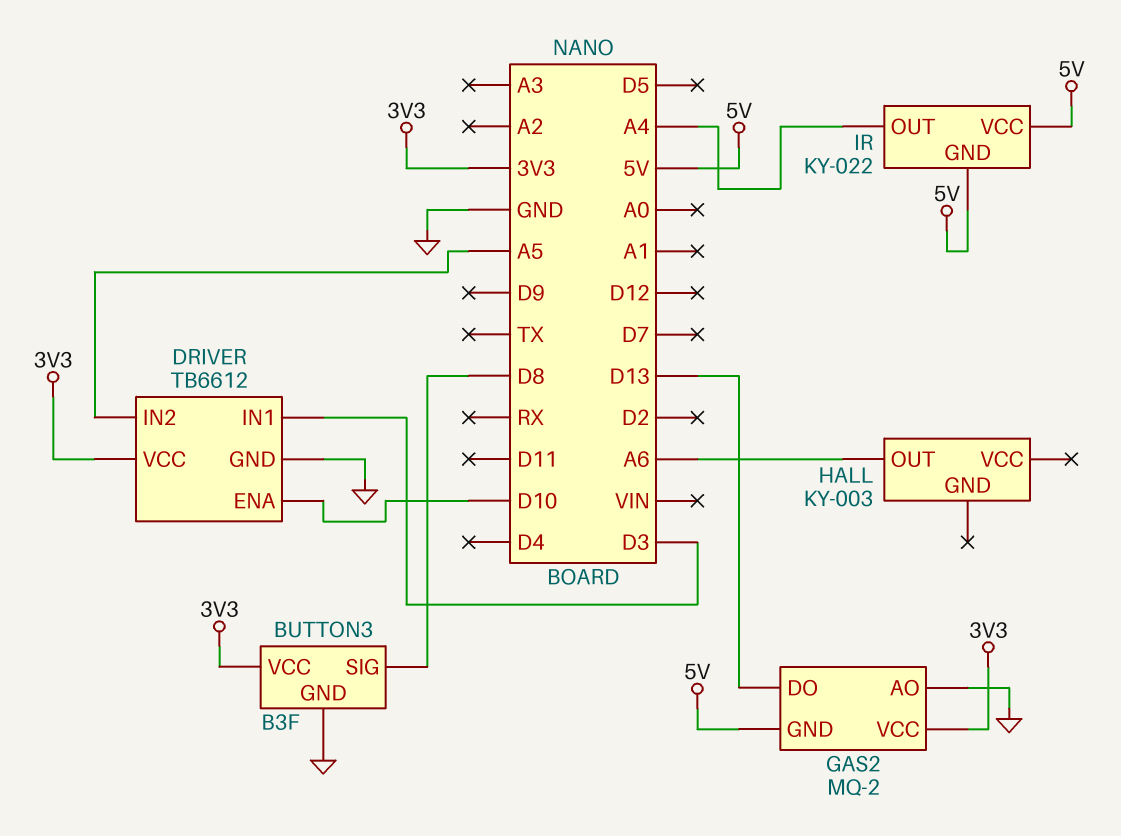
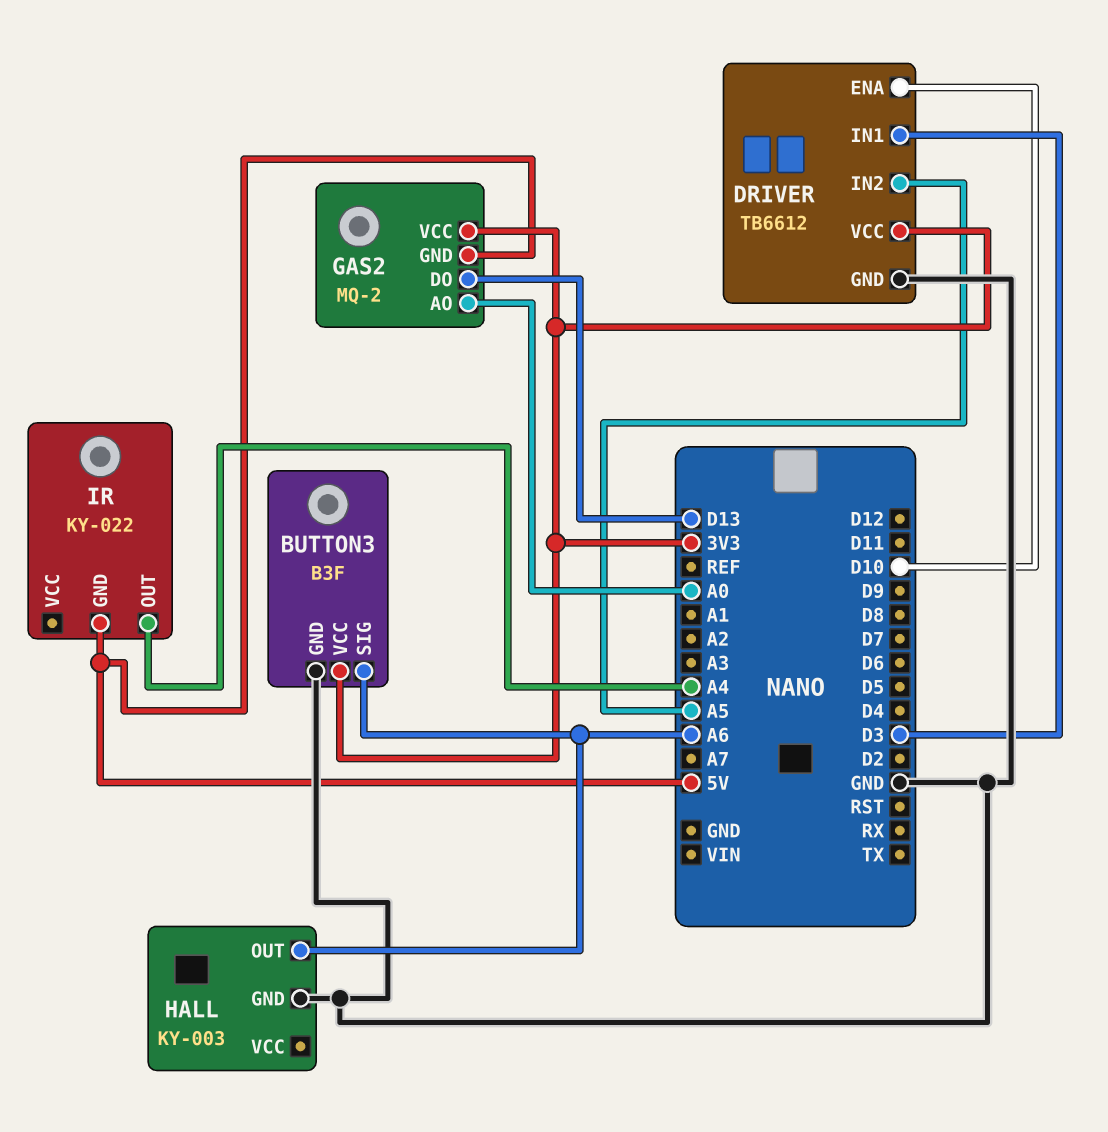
BUTTON3 pin SIG: D8 -> A6
GAS2 pin AO: GND -> A0
HALL pin GND: none -> GND
IR pin VCC: 5V -> none

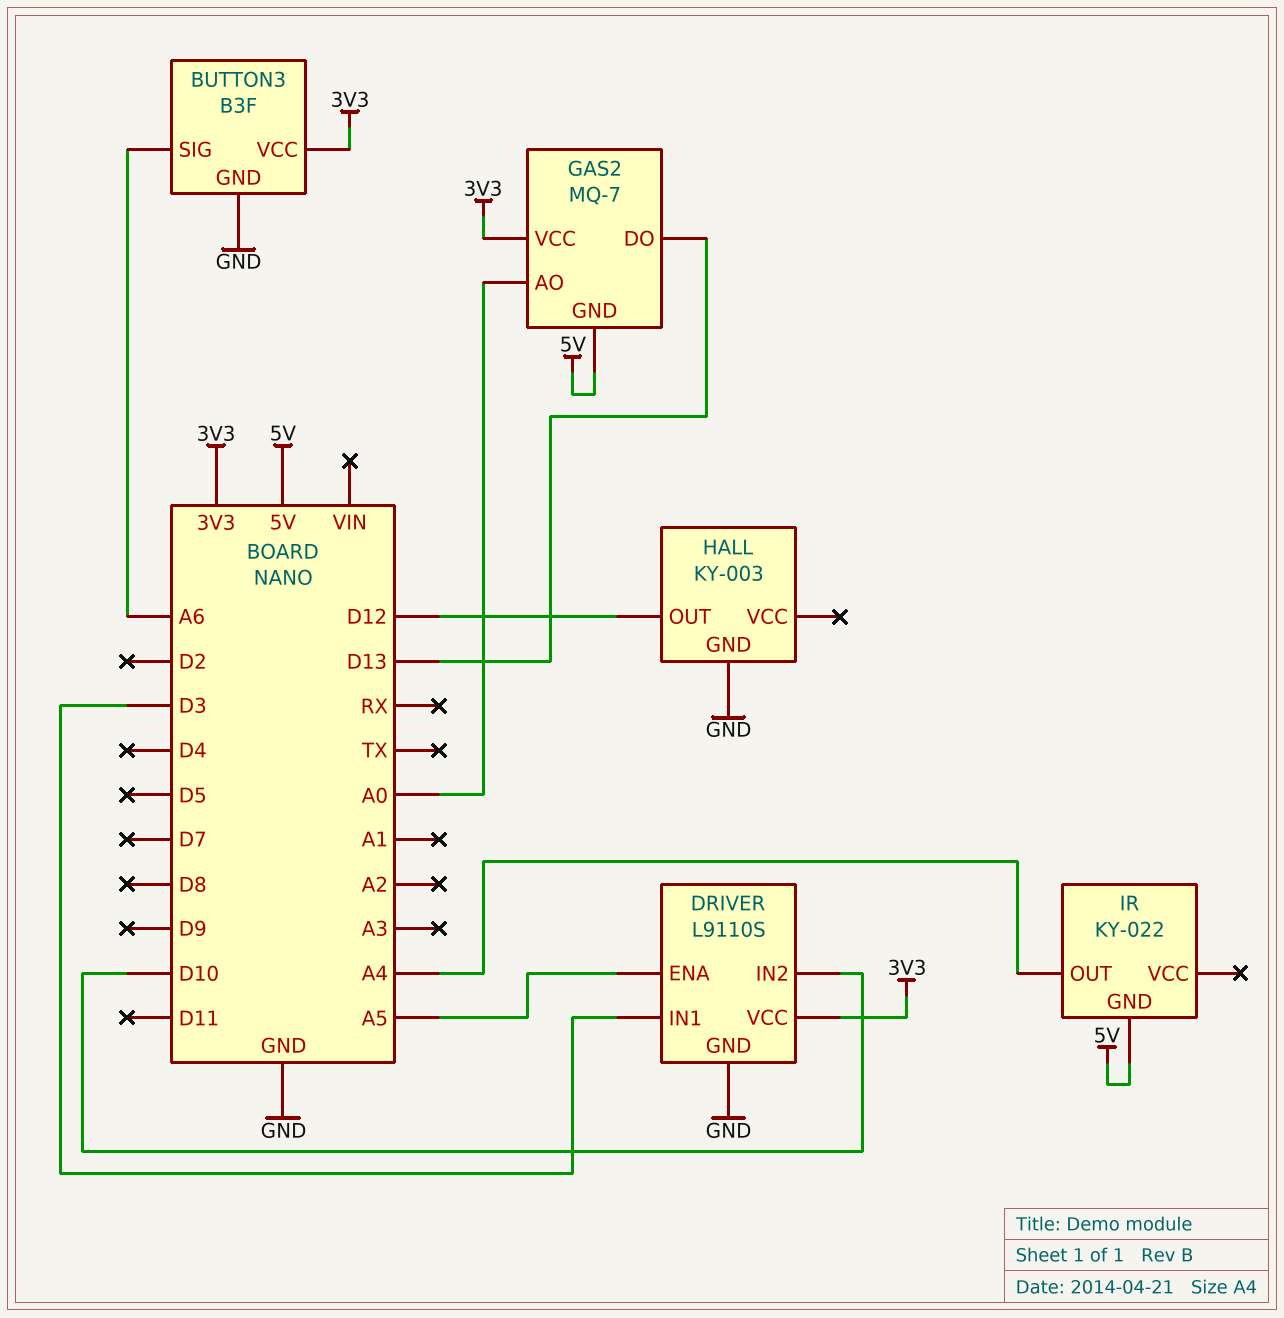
DRIVER: TB6612 -> L9110S
DRIVER pin ENA: D10 -> A5
DRIVER pin IN2: A5 -> D10
GAS2: MQ-2 -> MQ-7
HALL pin OUT: A6 -> D12

